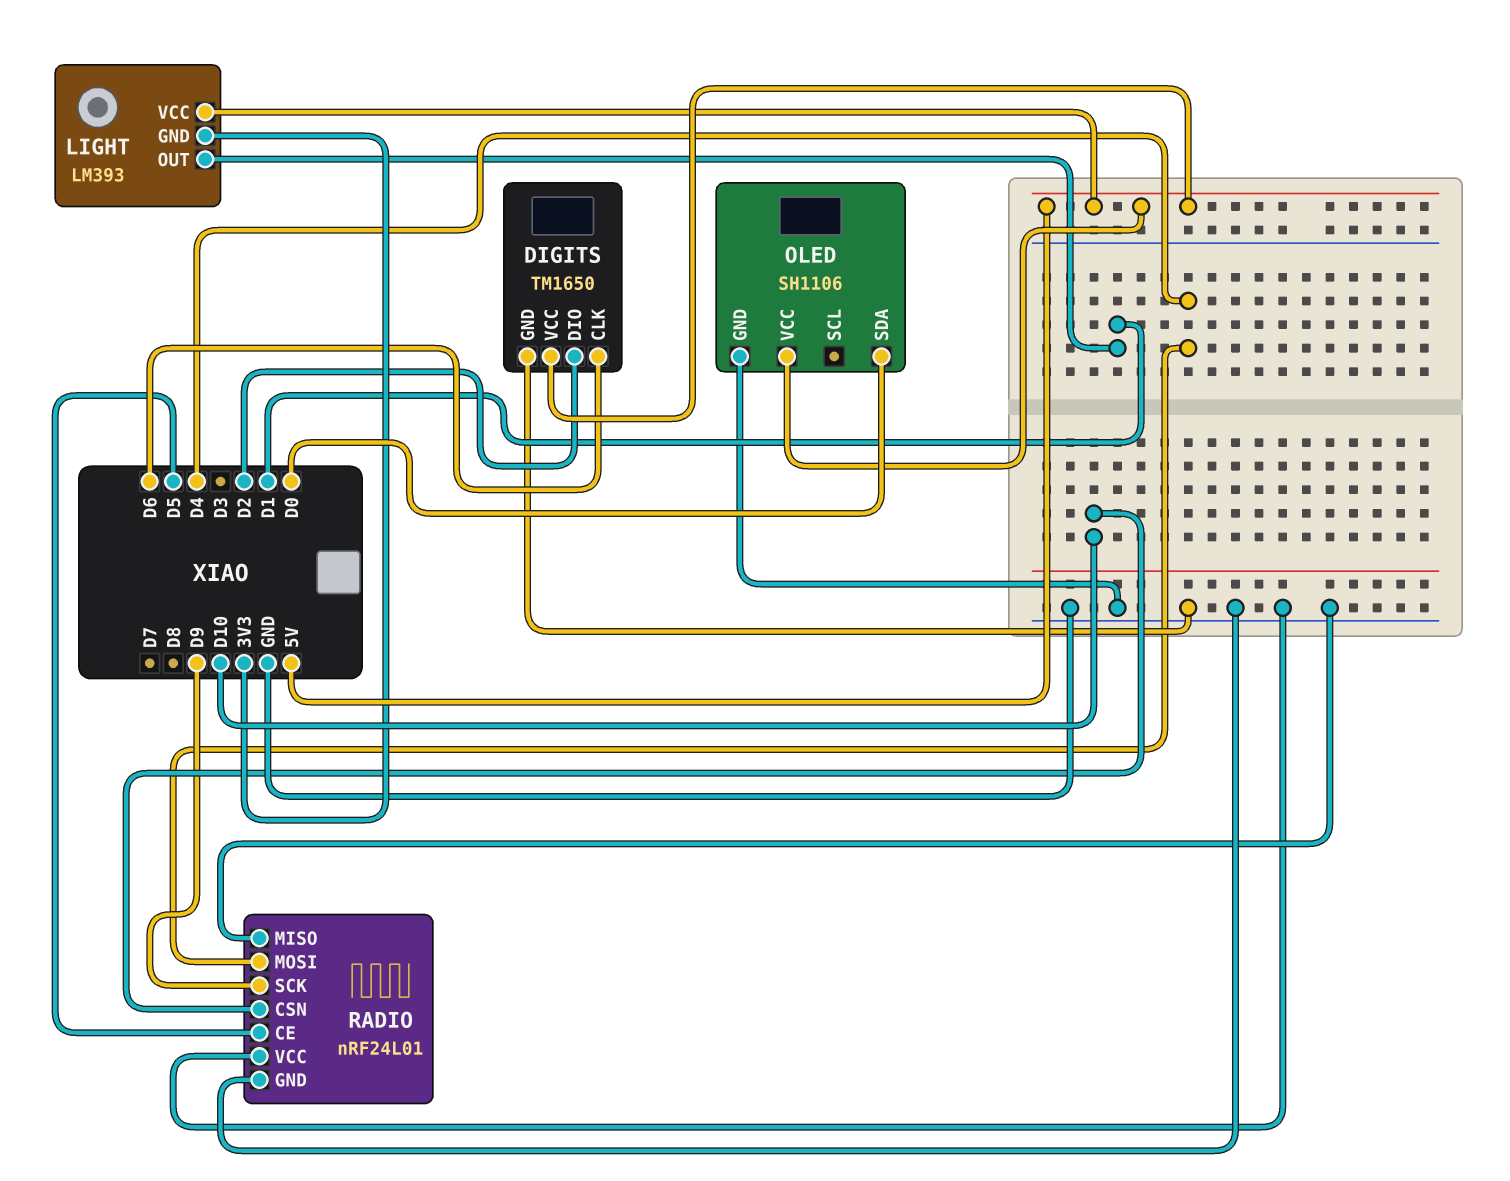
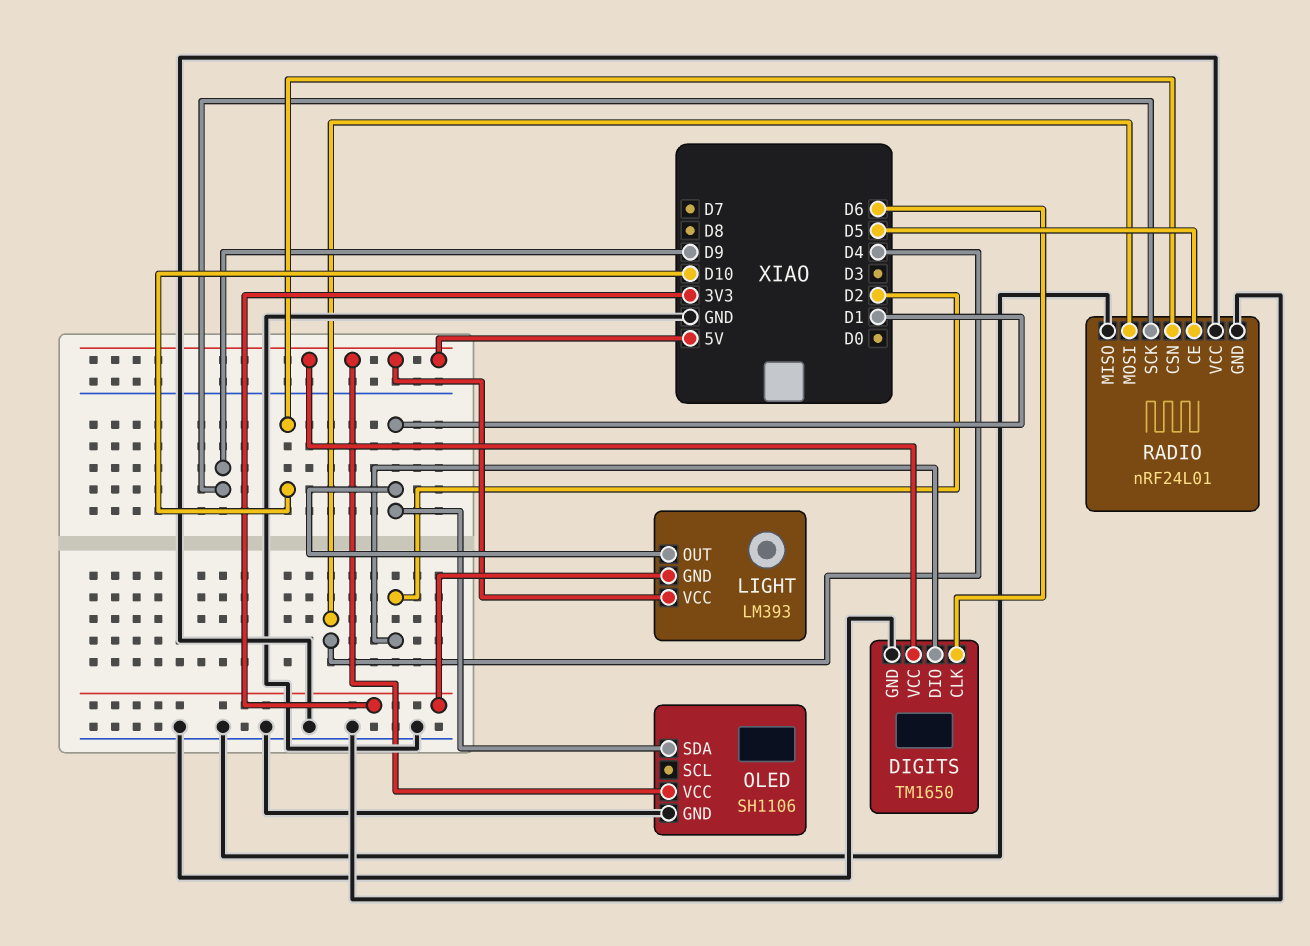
OLED pin SDA: D0 -> D1

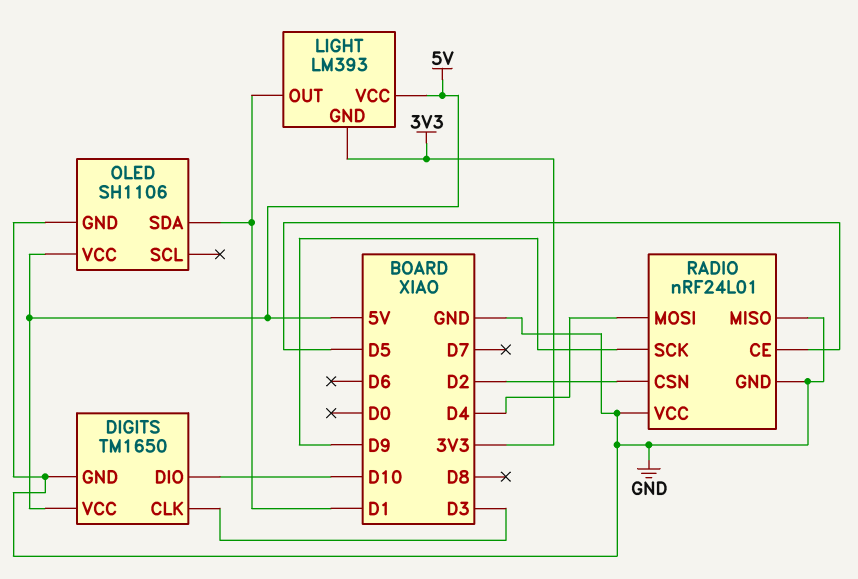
DIGITS pin CLK: D6 -> D3
DIGITS pin DIO: D2 -> D10
RADIO pin CSN: D10 -> D2

